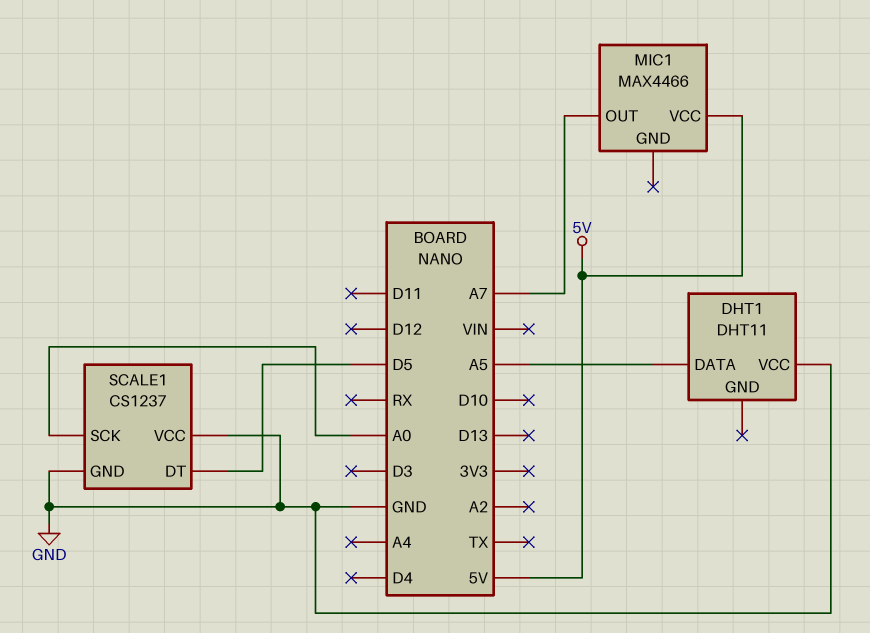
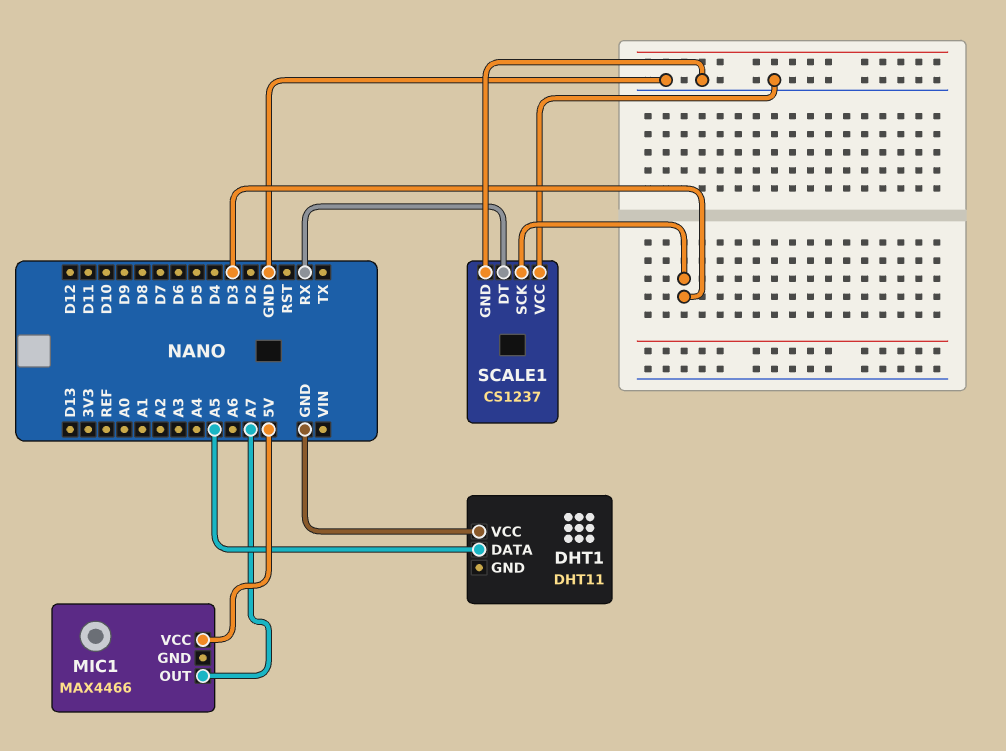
SCALE1 pin DT: D5 -> RX
SCALE1 pin SCK: A0 -> D3

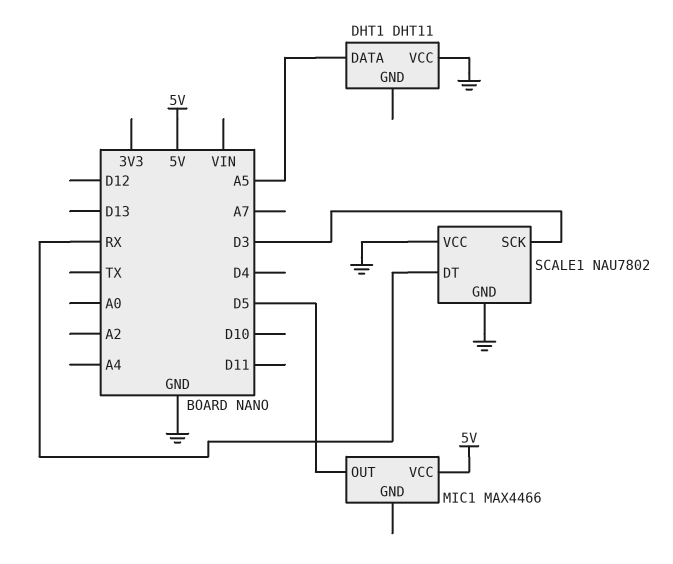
MIC1 pin OUT: A7 -> D5
SCALE1: CS1237 -> NAU7802

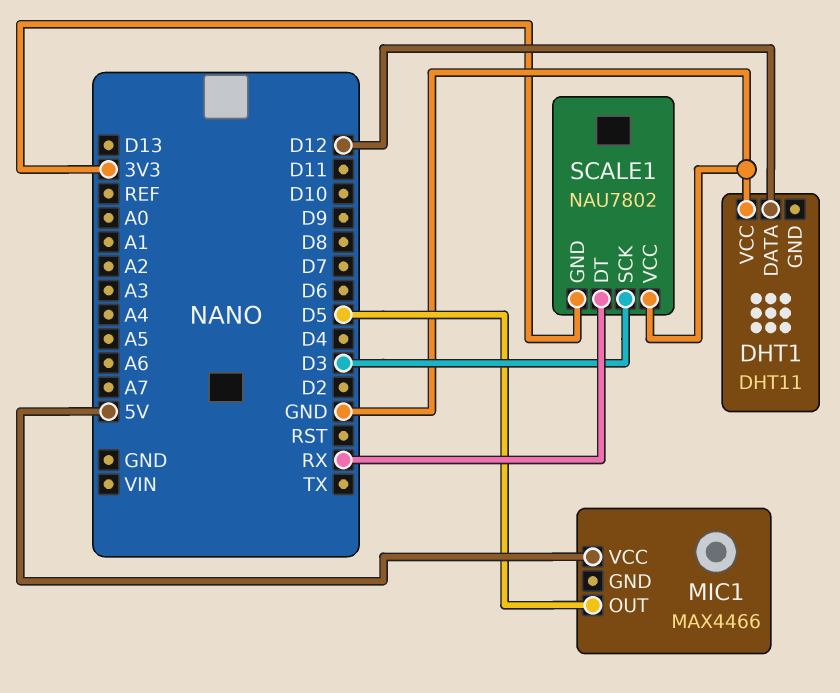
DHT1 pin DATA: A5 -> D12
SCALE1 pin GND: GND -> 3V3

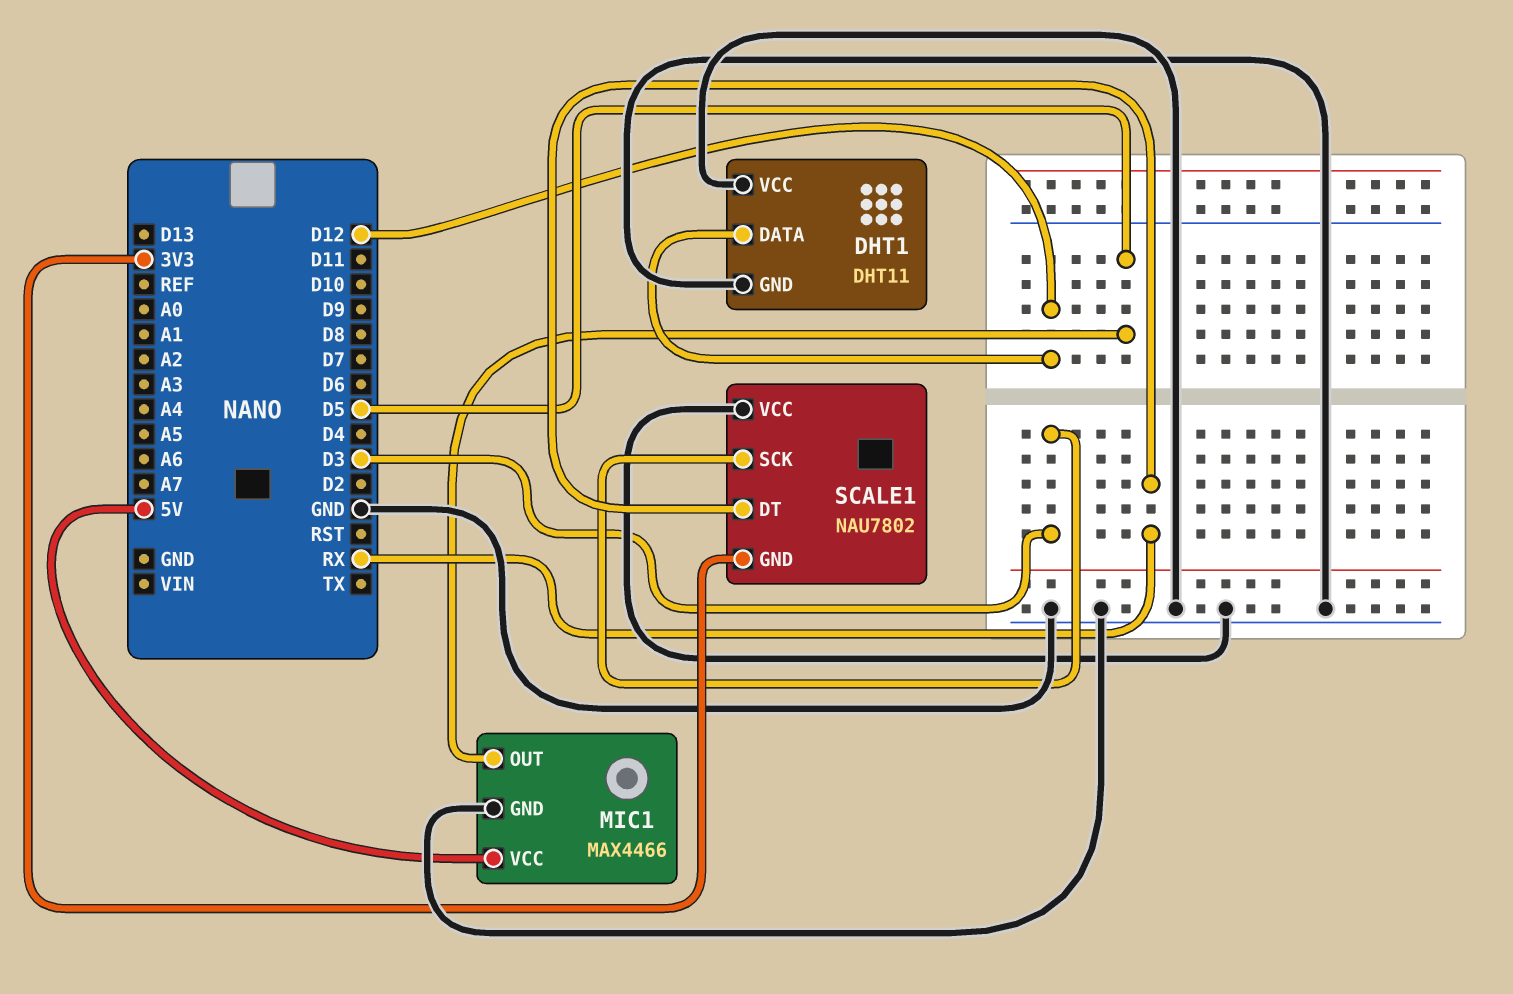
DHT1 pin GND: none -> GND
MIC1 pin GND: none -> GND

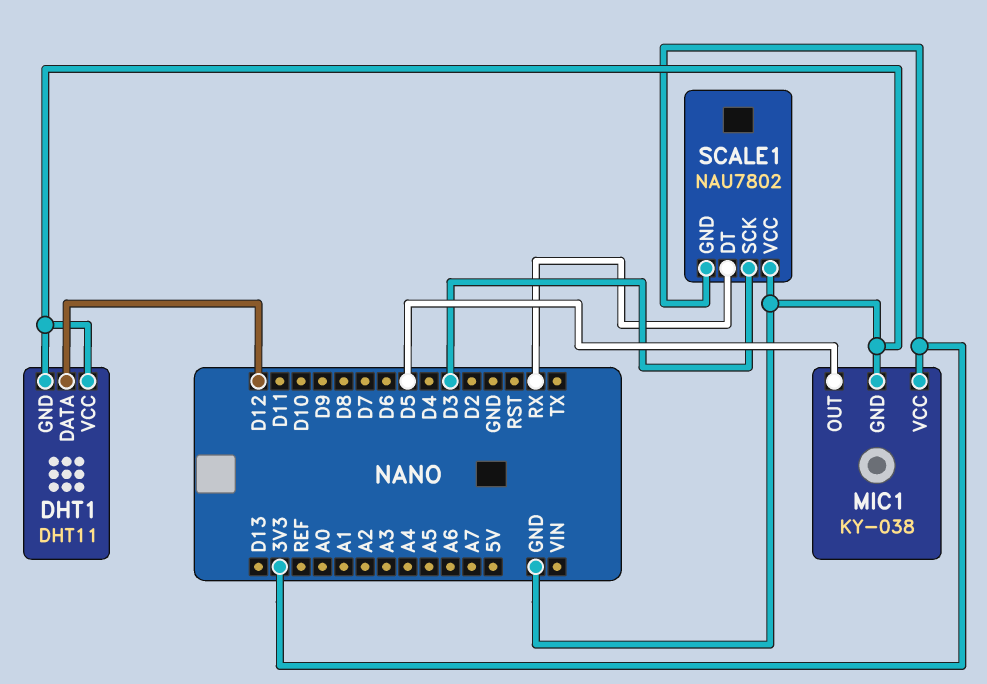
MIC1: MAX4466 -> KY-038
MIC1 pin VCC: 5V -> 3V3

